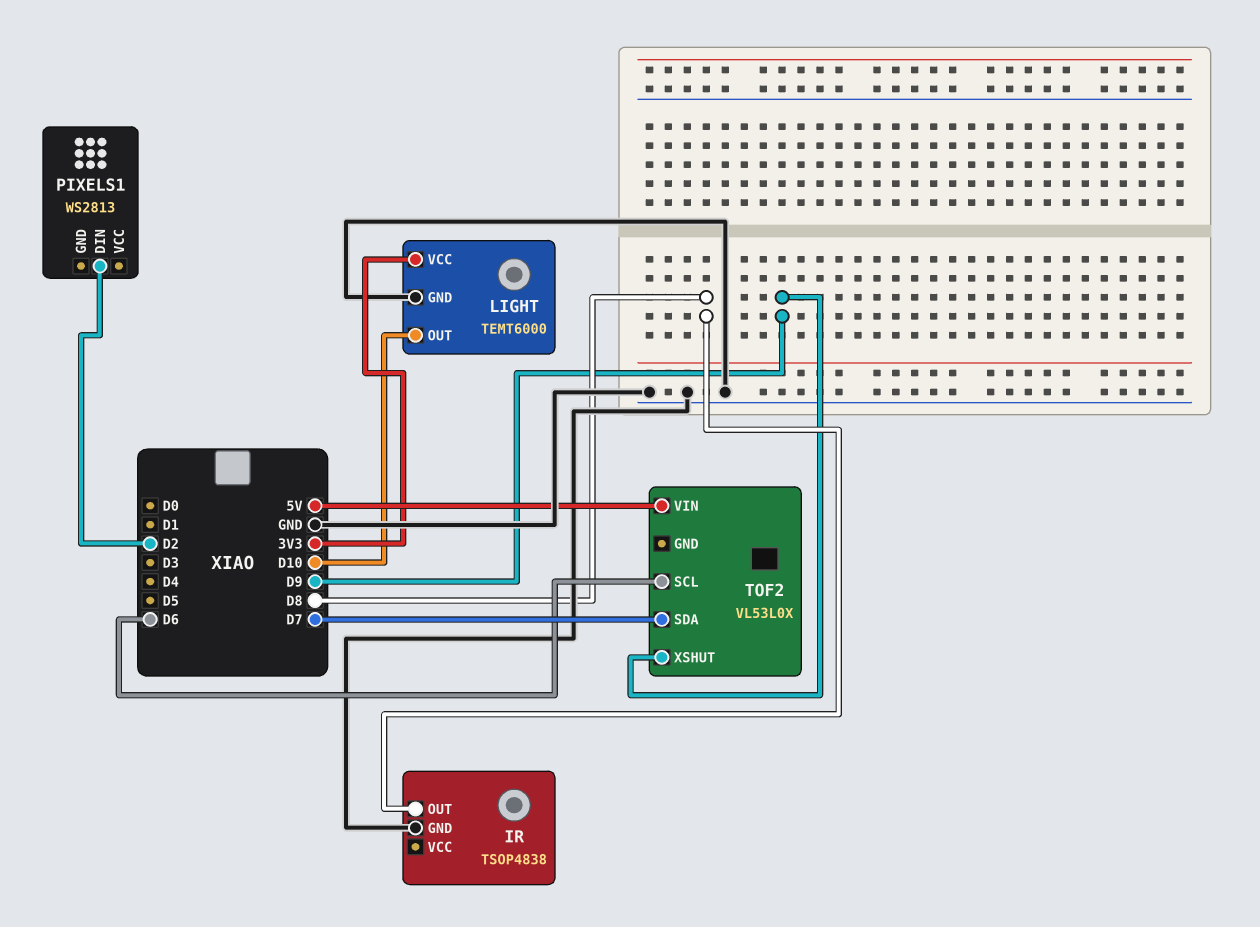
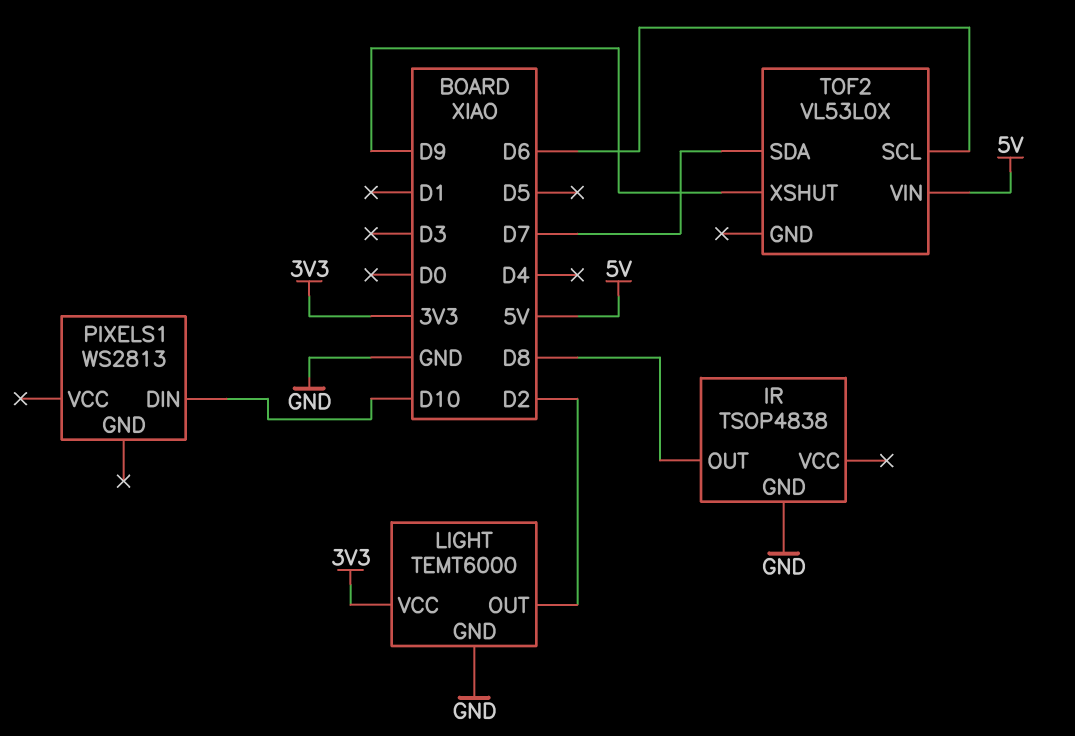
LIGHT pin OUT: D10 -> D2
PIXELS1 pin DIN: D2 -> D10

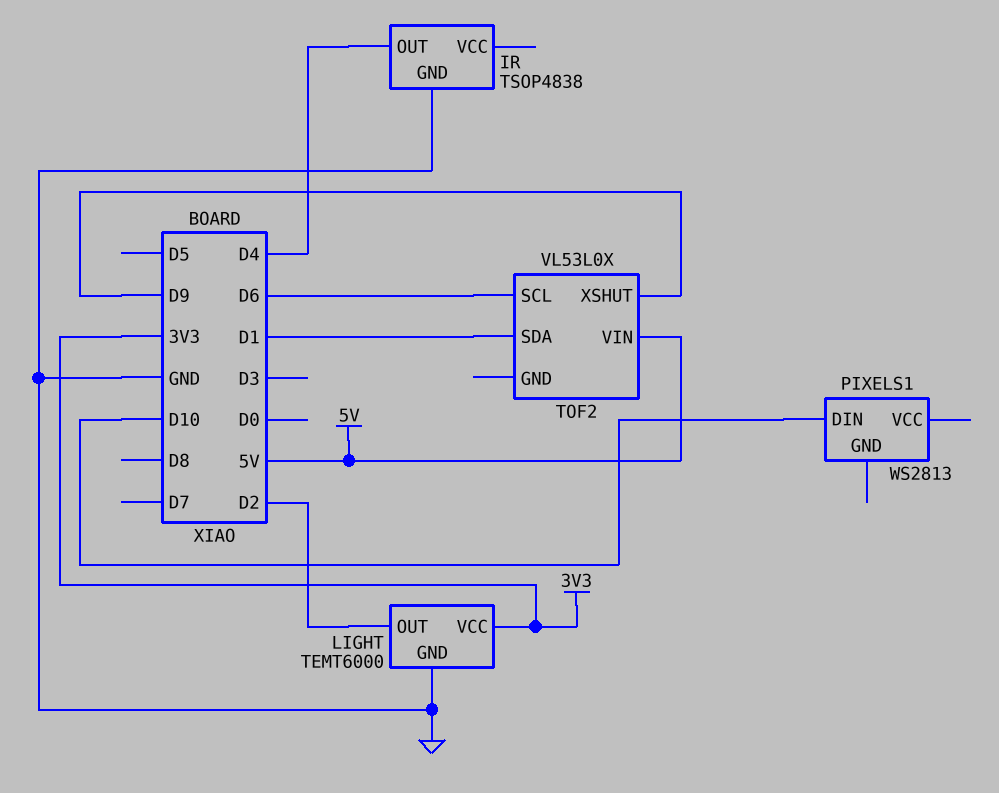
IR pin OUT: D8 -> D4
TOF2 pin SDA: D7 -> D1

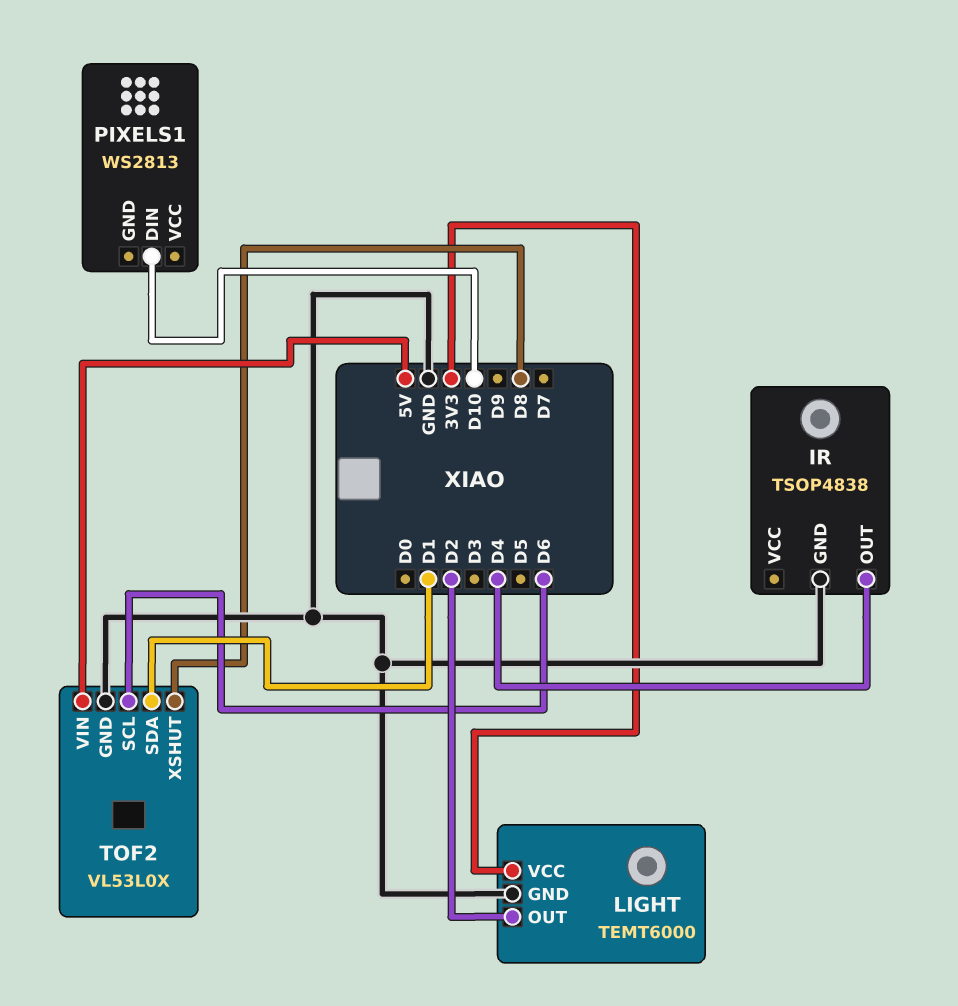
TOF2 pin GND: none -> GND
TOF2 pin XSHUT: D9 -> D8

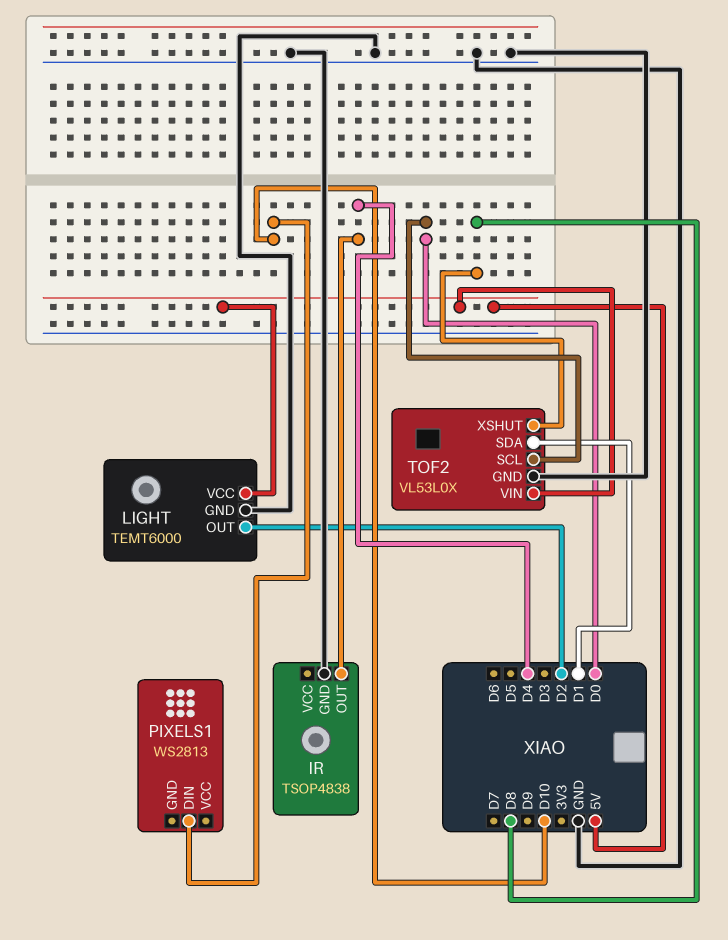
LIGHT pin VCC: 3V3 -> 5V
TOF2 pin SCL: D6 -> D0

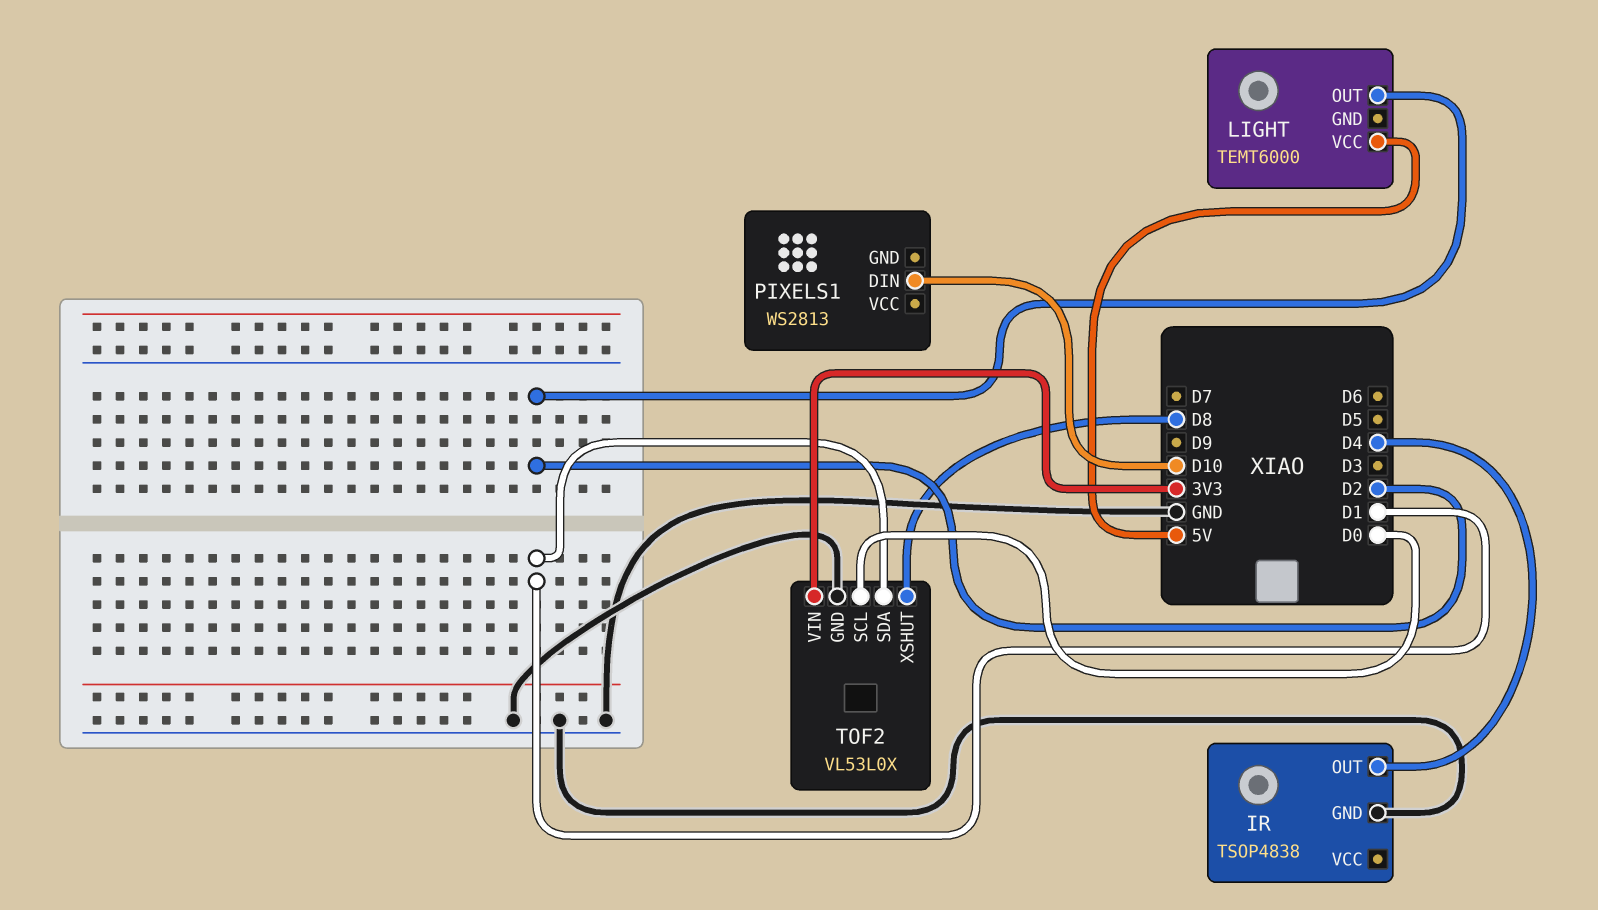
LIGHT pin GND: GND -> none
TOF2 pin VIN: 5V -> 3V3

